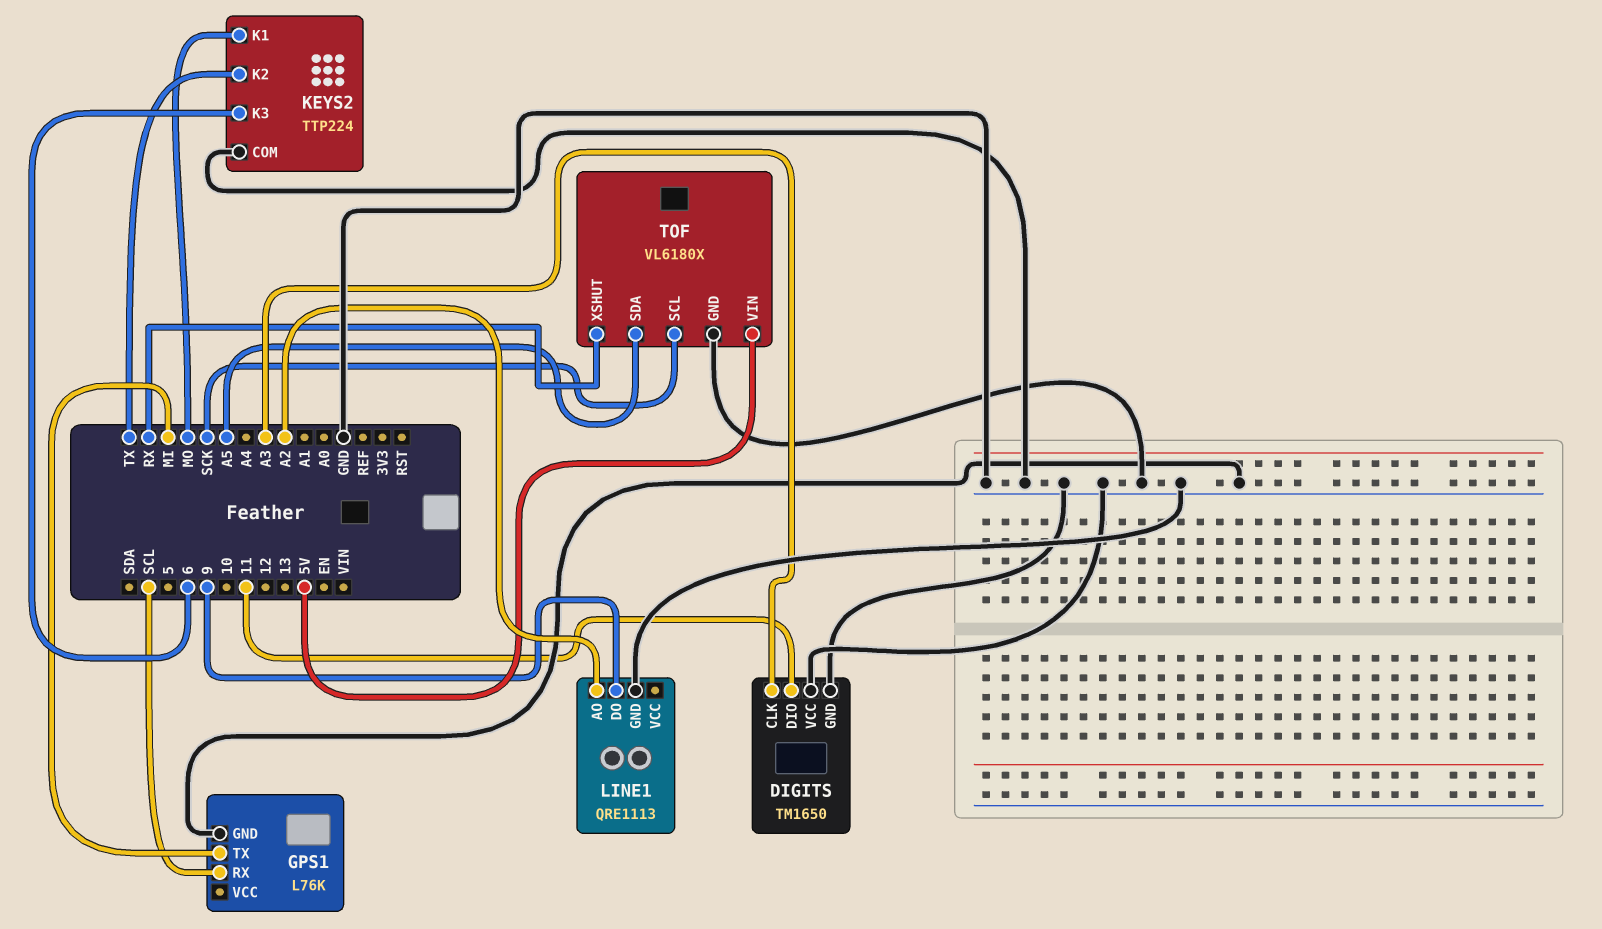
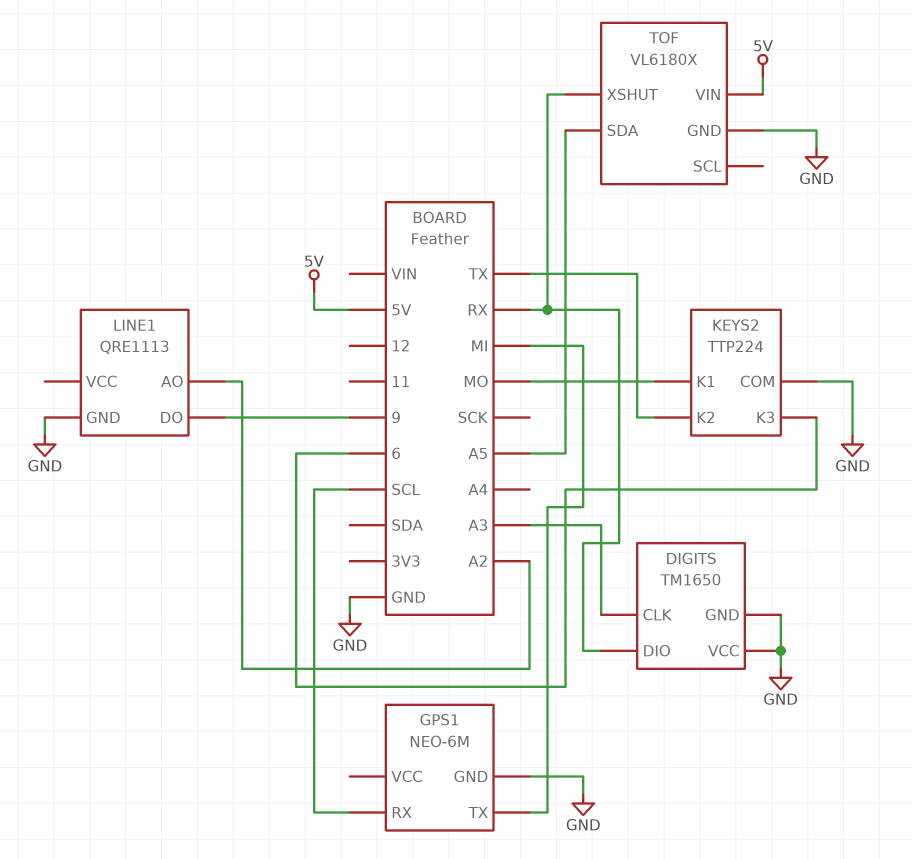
DIGITS pin DIO: 11 -> RX
GPS1: L76K -> NEO-6M
TOF pin SCL: SCK -> none

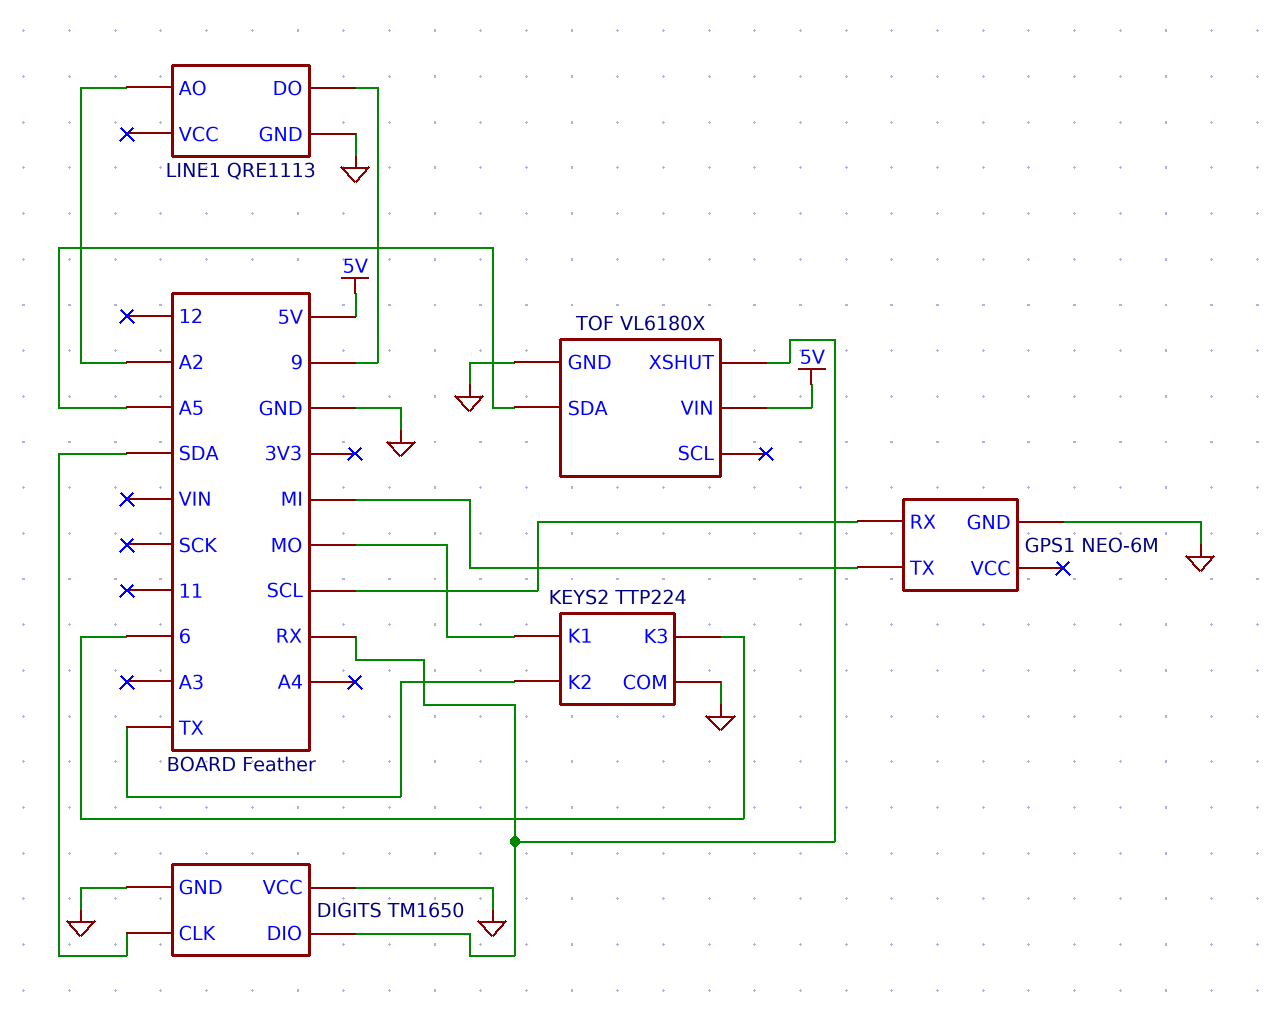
DIGITS pin CLK: A3 -> SDA

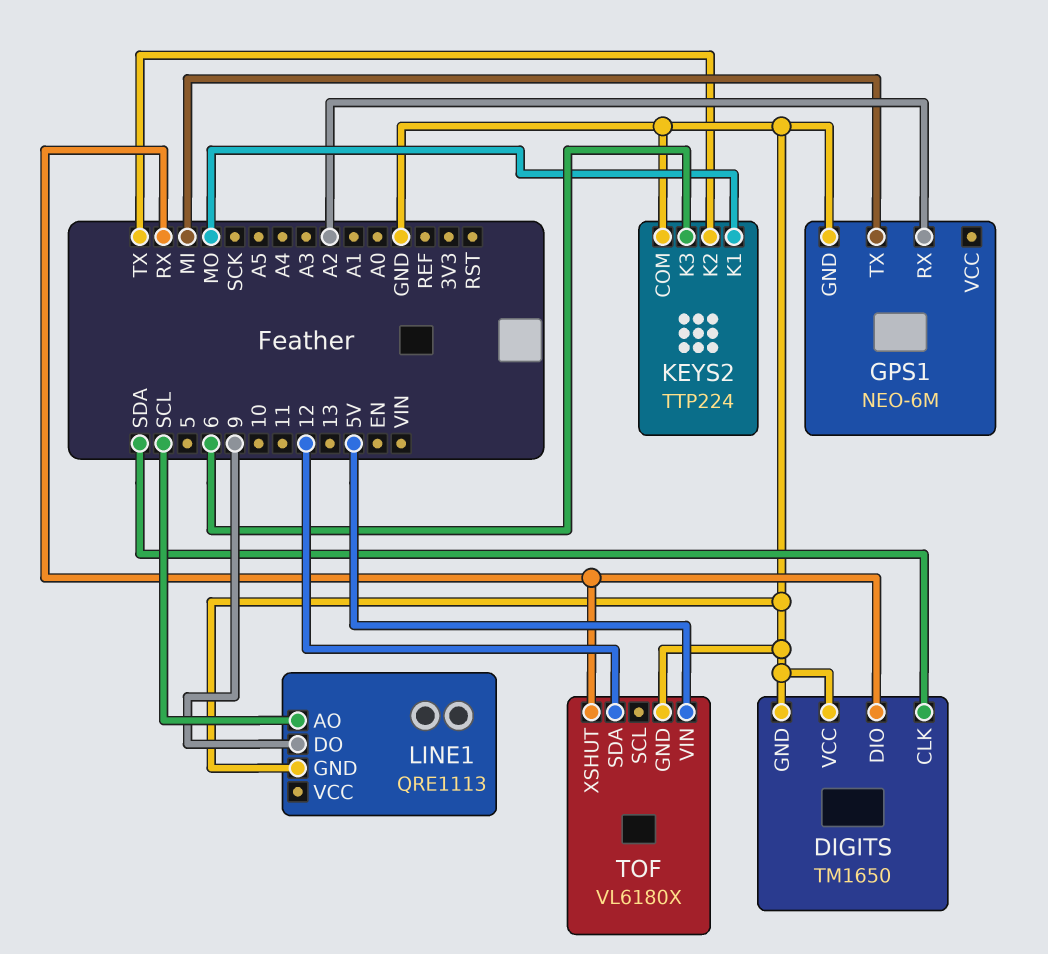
GPS1 pin RX: SCL -> A2
LINE1 pin AO: A2 -> SCL
TOF pin SDA: A5 -> 12

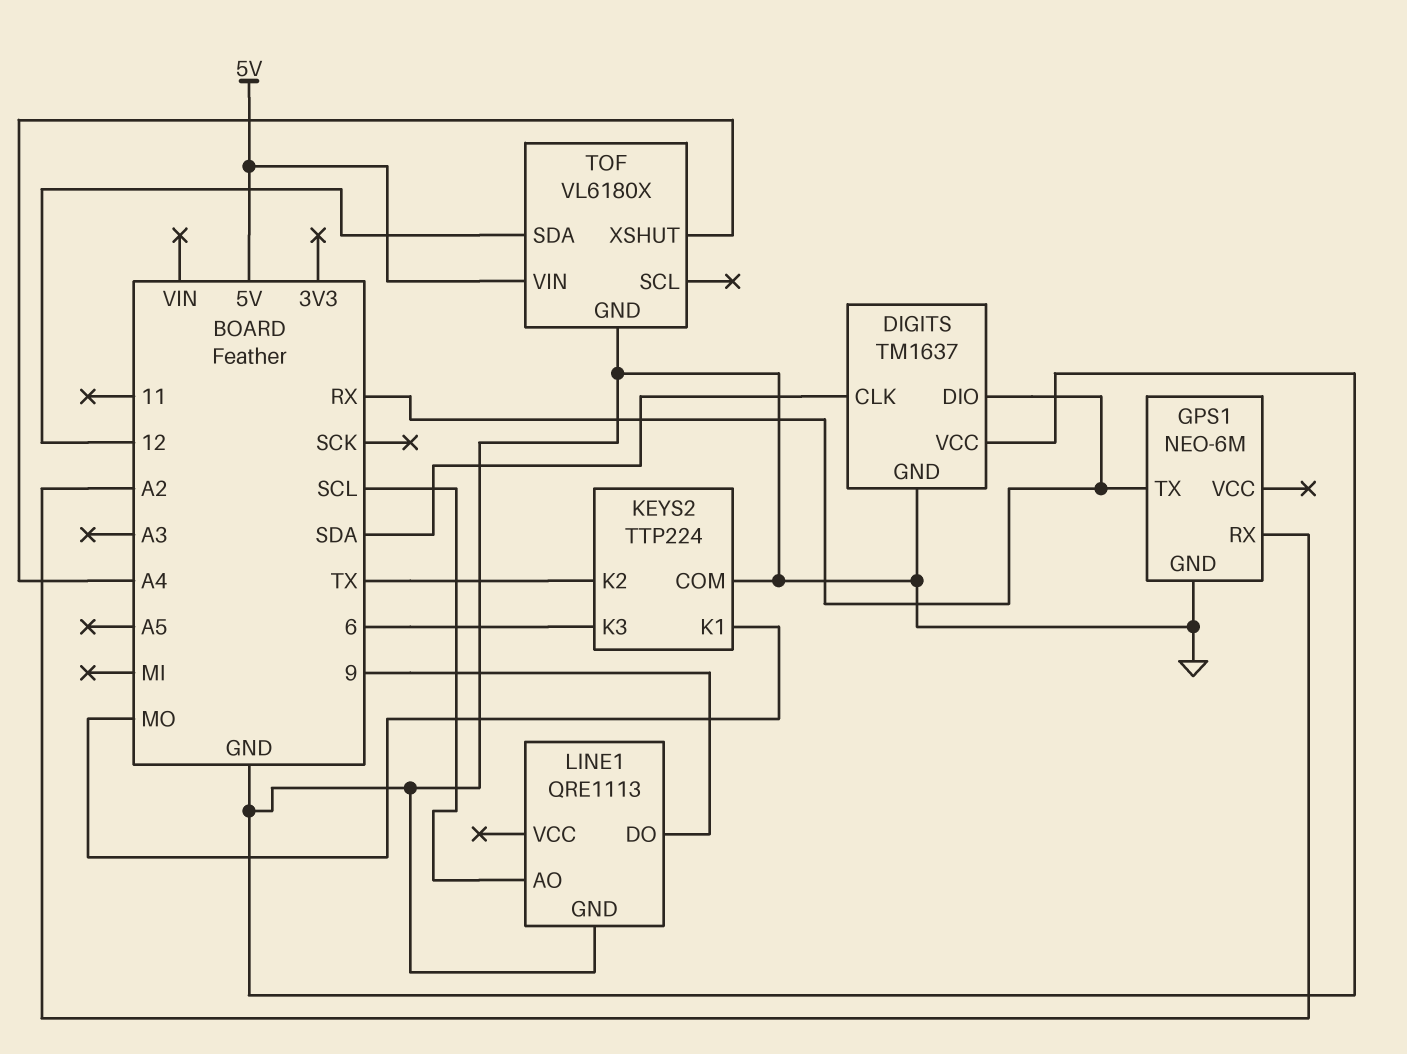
DIGITS: TM1650 -> TM1637
GPS1 pin TX: MI -> RX
TOF pin XSHUT: RX -> A4

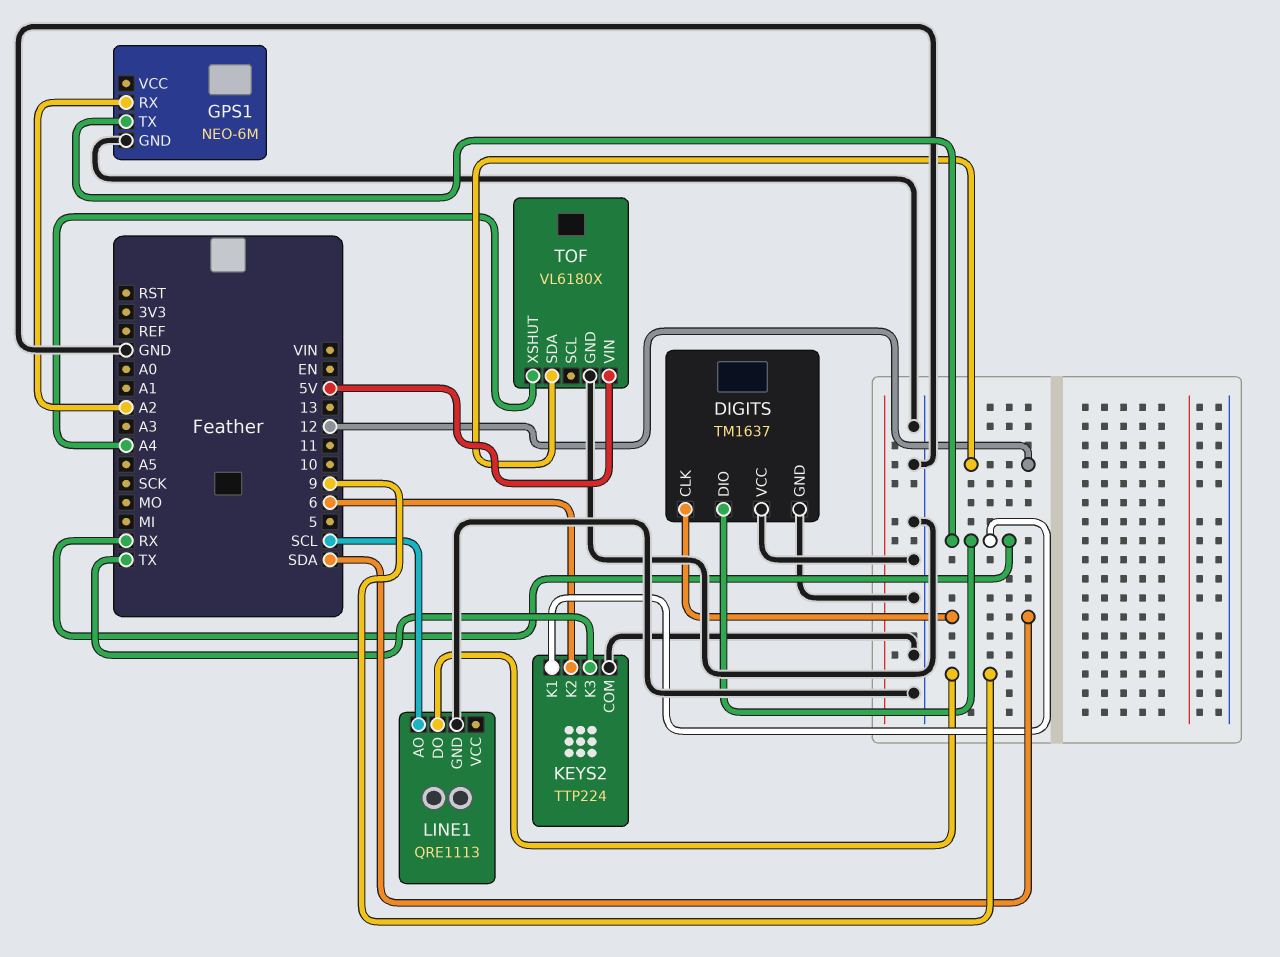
KEYS2 pin K1: MO -> RX
KEYS2 pin K2: TX -> 6
KEYS2 pin K3: 6 -> TX

